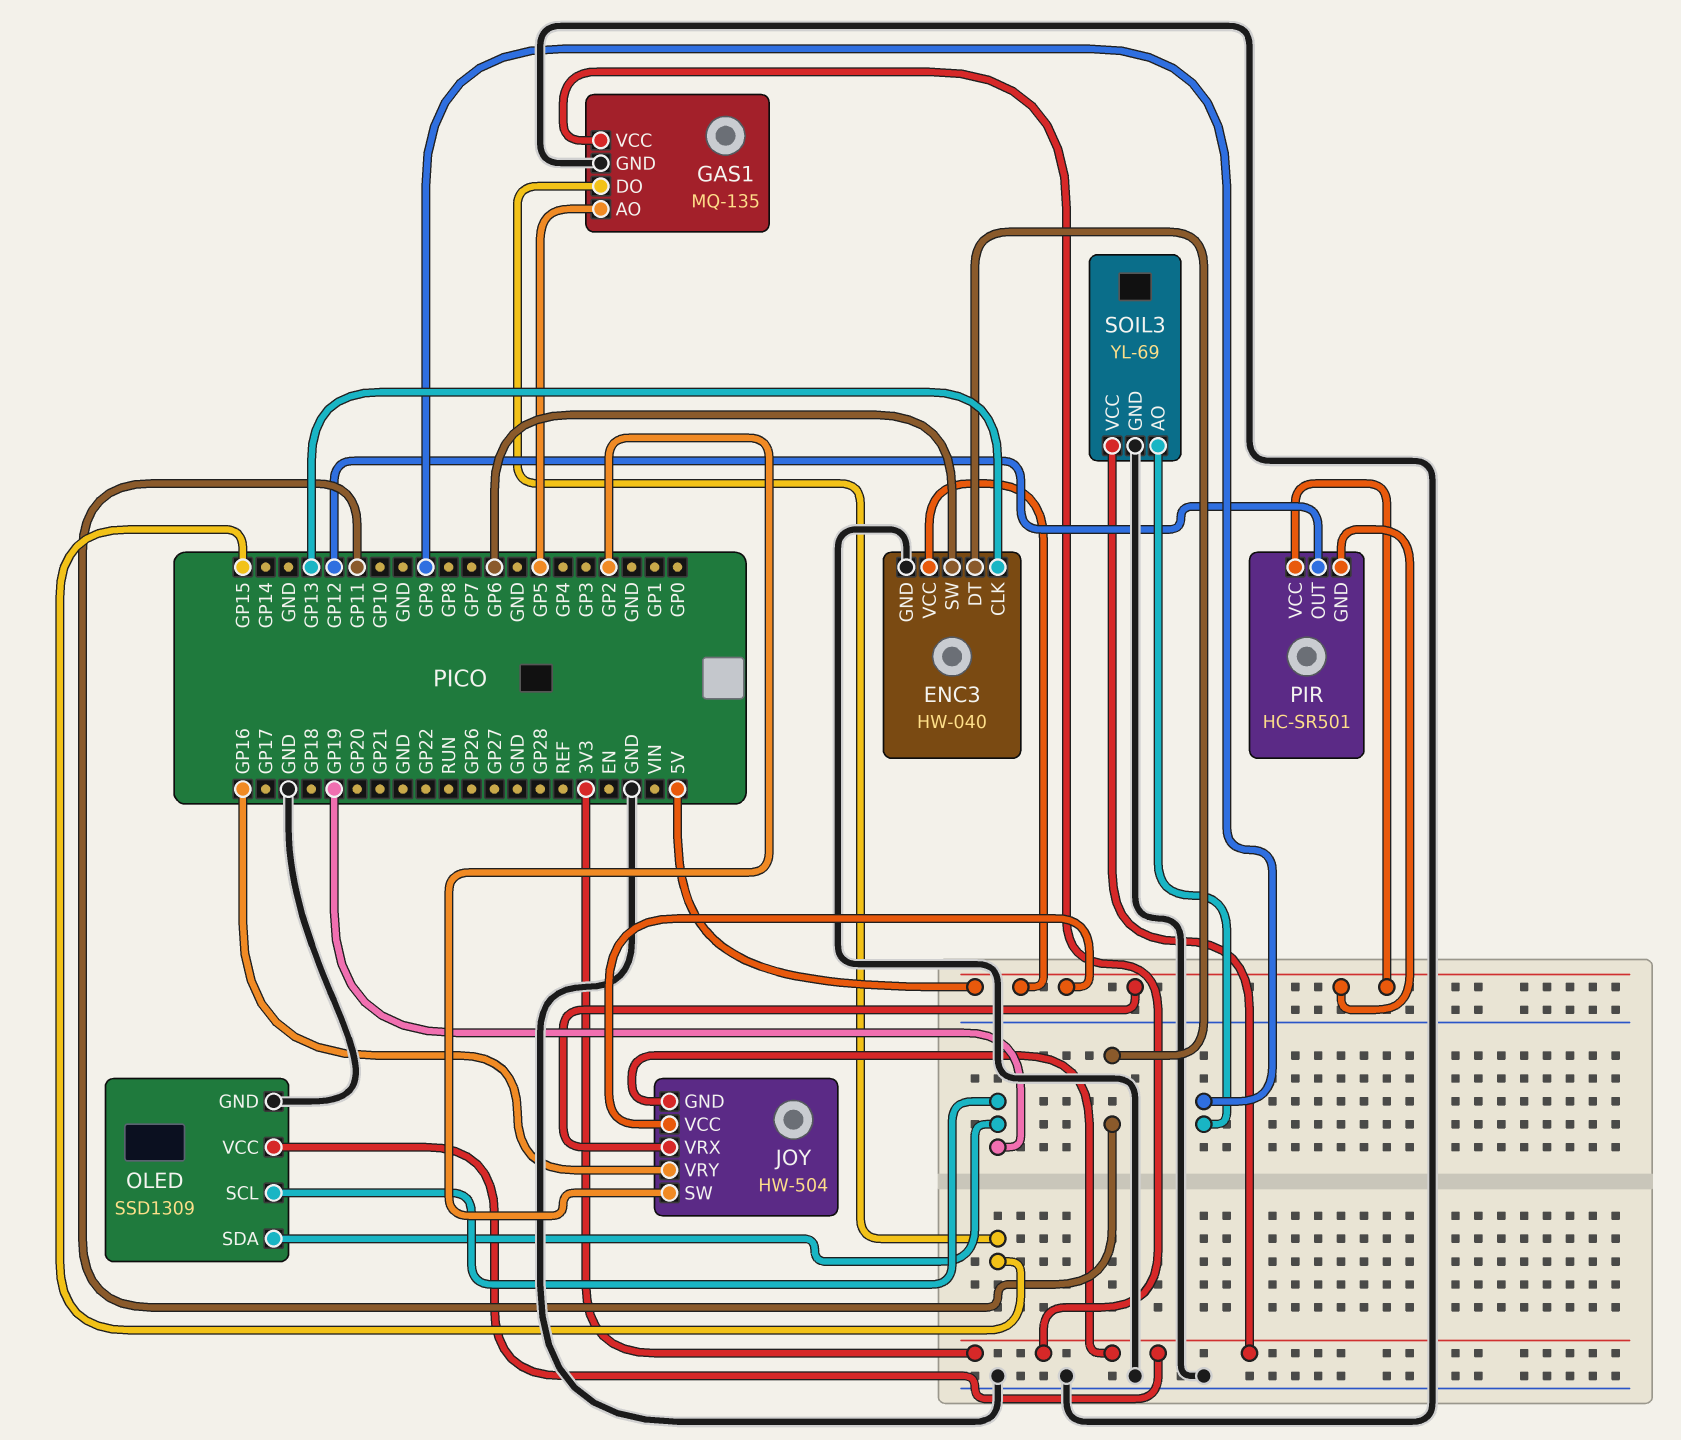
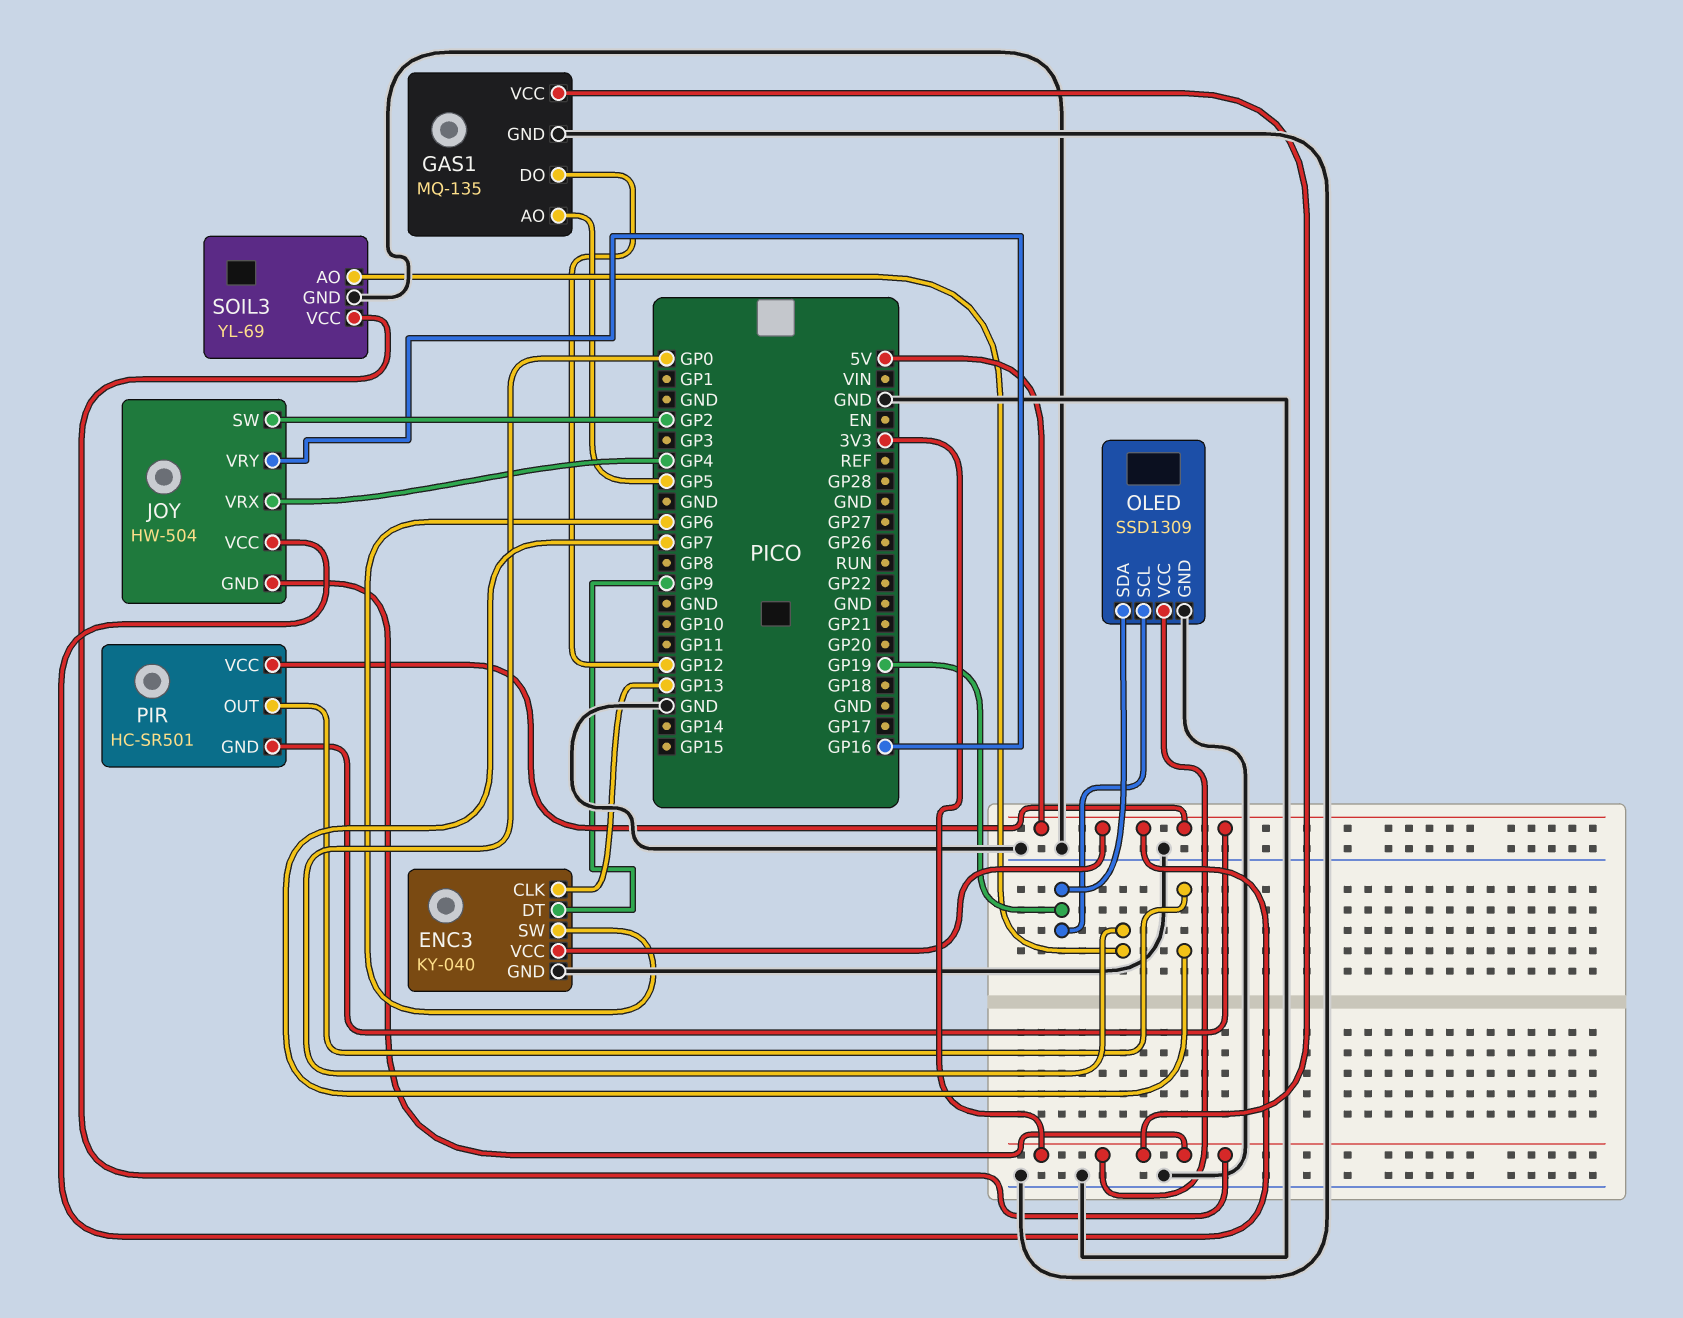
ENC3: HW-040 -> KY-040
ENC3 pin DT: GP11 -> GP9
GAS1 pin DO: GP15 -> GP12
JOY pin VRX: 5V -> GP4
PIR pin OUT: GP12 -> GP7
SOIL3 pin AO: GP9 -> GP0

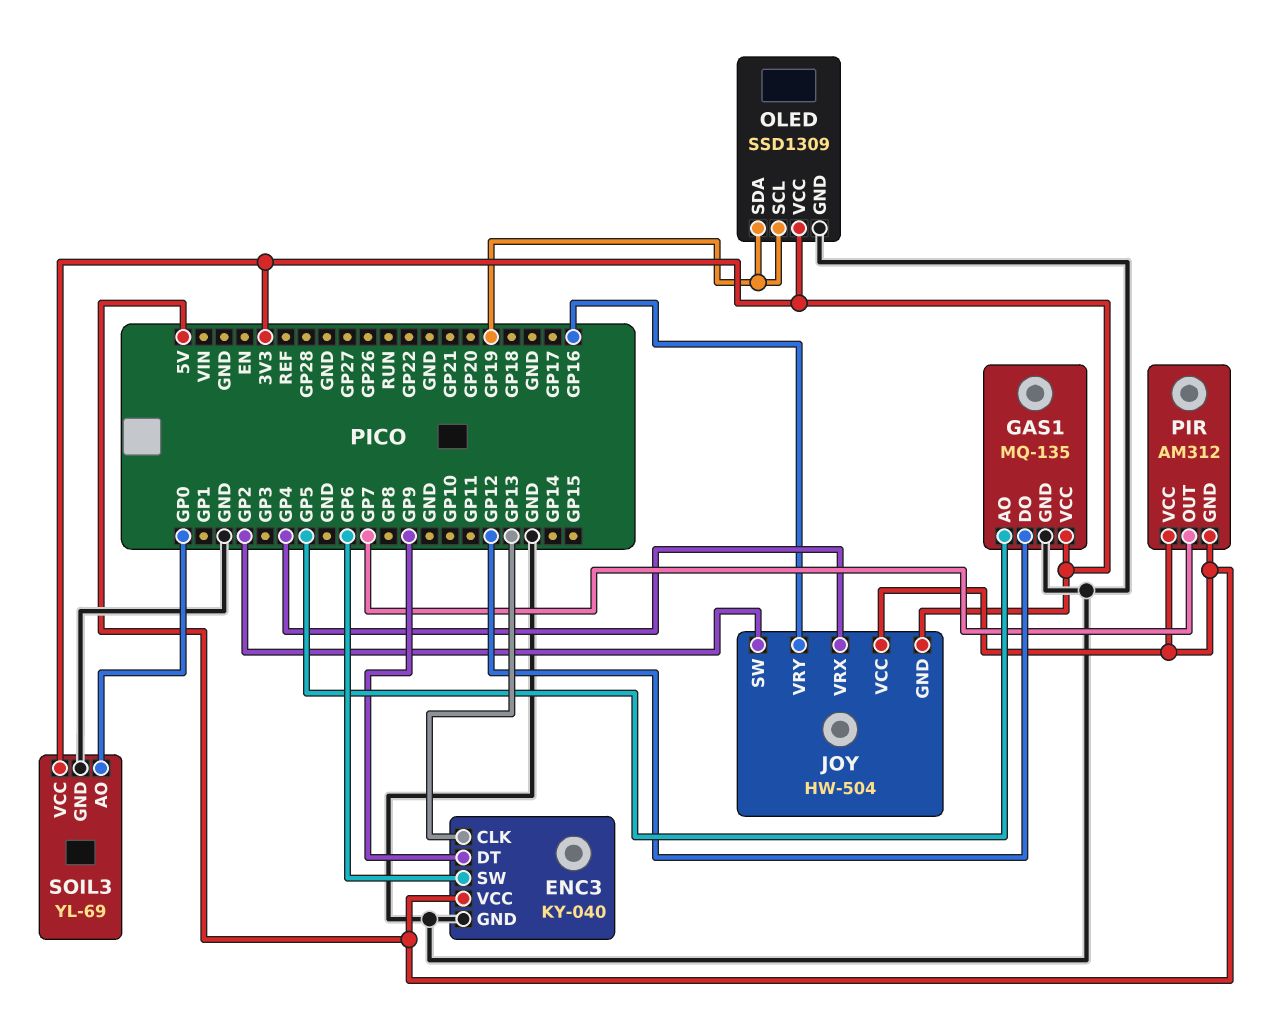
PIR: HC-SR501 -> AM312

